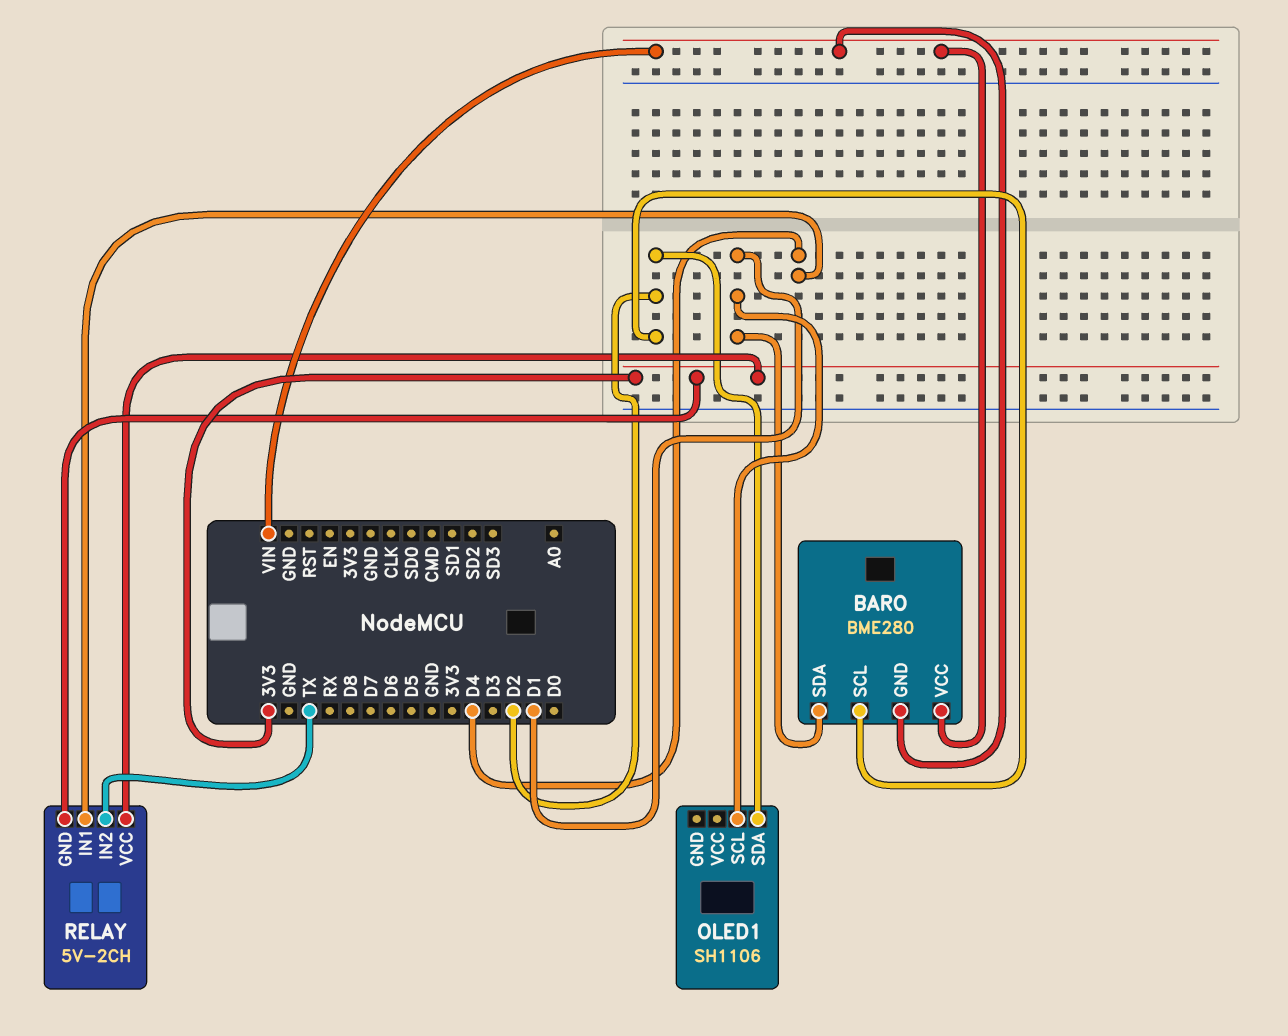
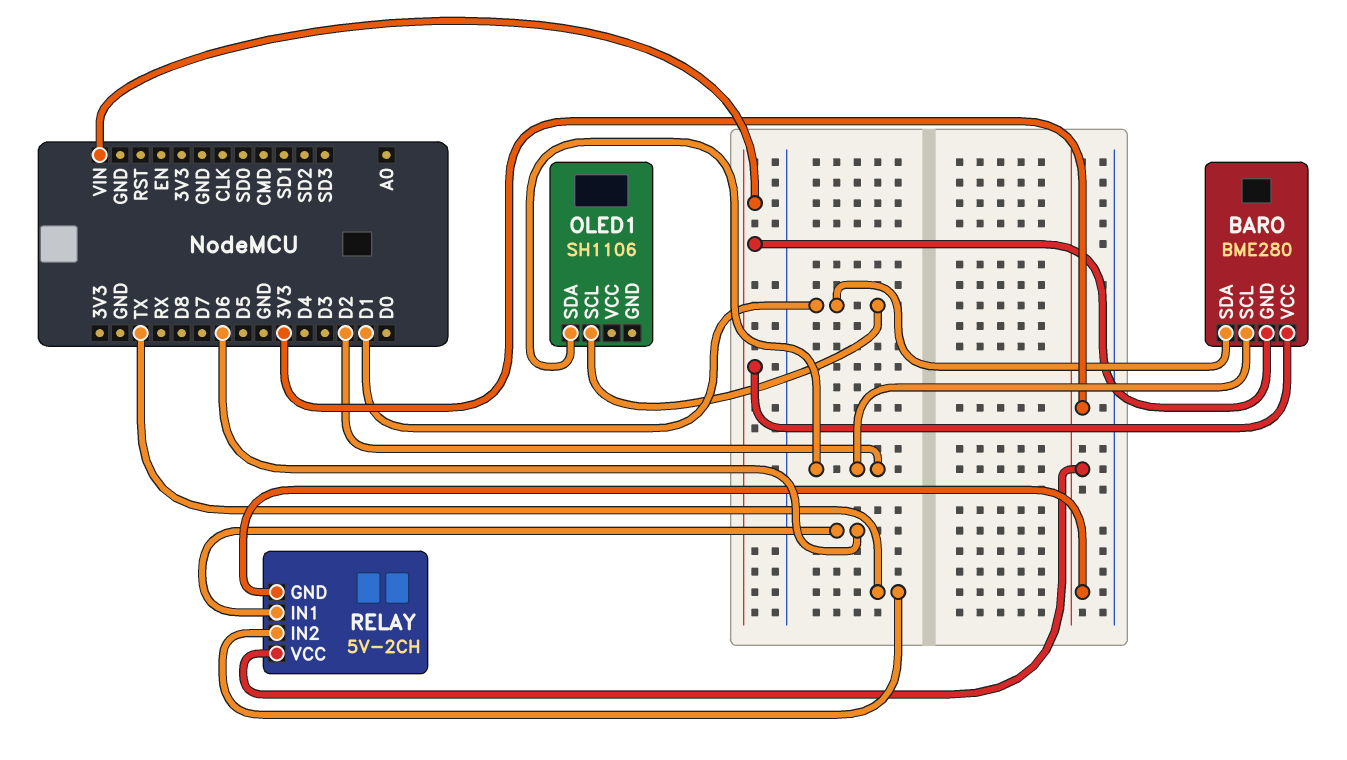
RELAY pin IN1: D4 -> D6

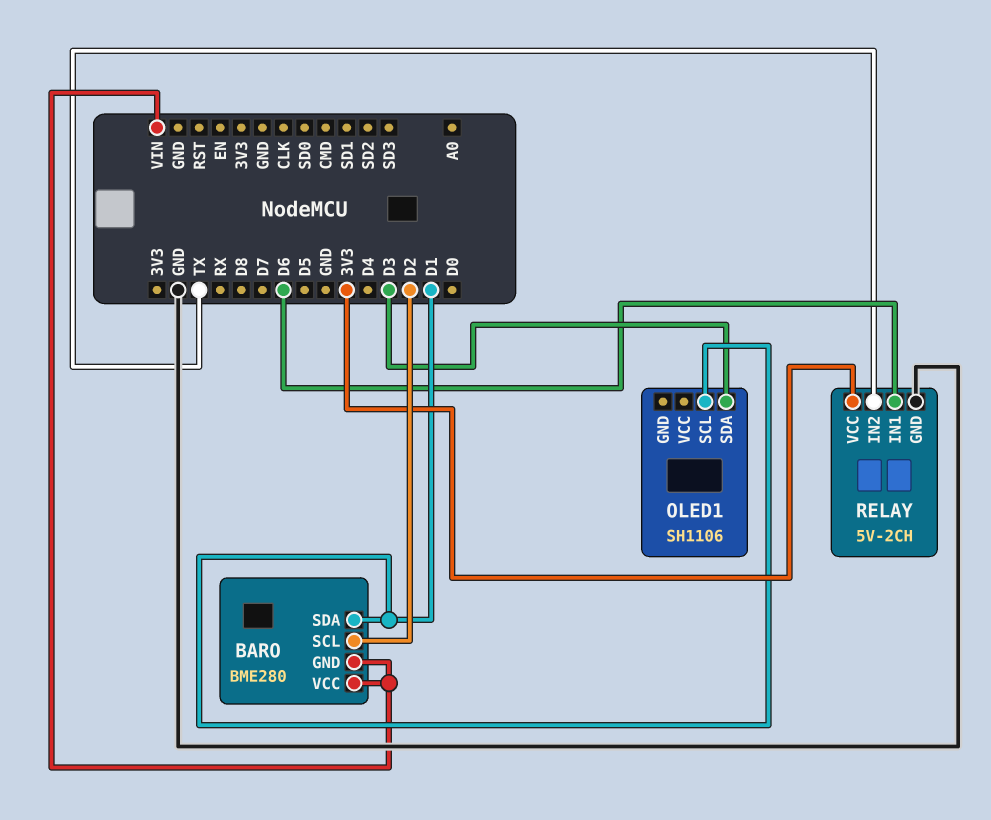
OLED1 pin SDA: D2 -> D3
RELAY pin GND: 3V3 -> GND

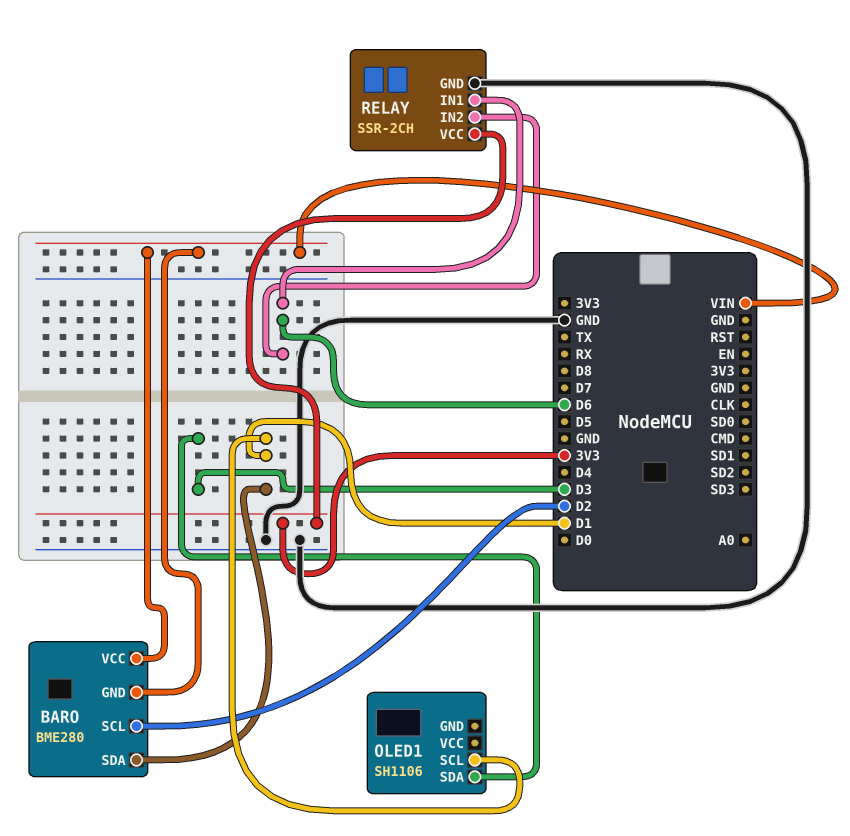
RELAY: 5V-2CH -> SSR-2CH
RELAY pin IN2: TX -> D6

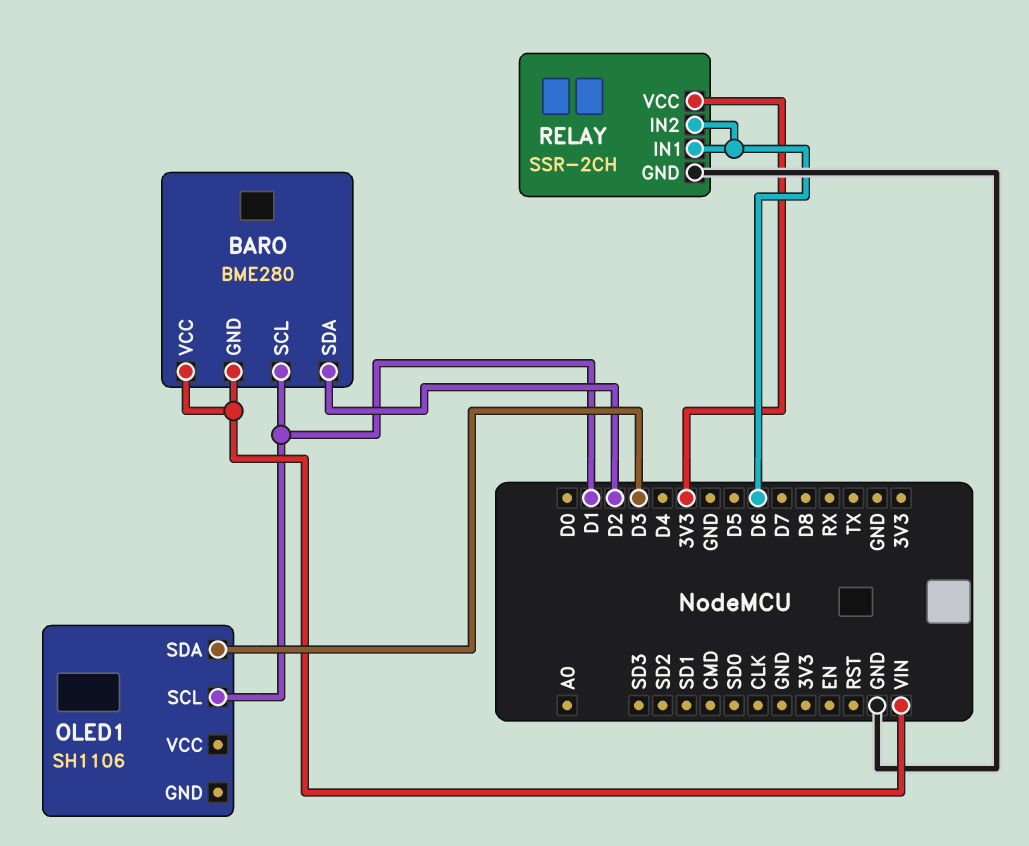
BARO pin SCL: D2 -> D1
BARO pin SDA: D1 -> D2

